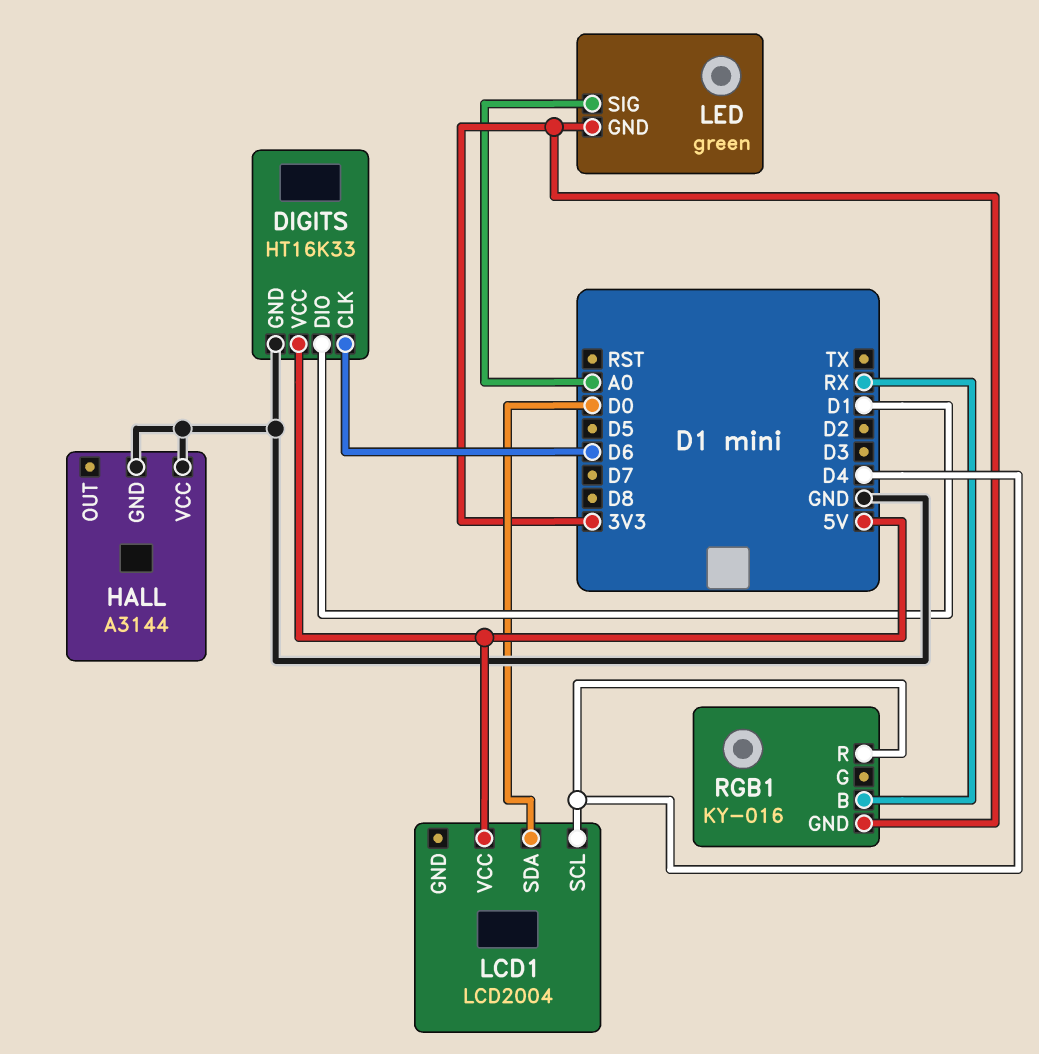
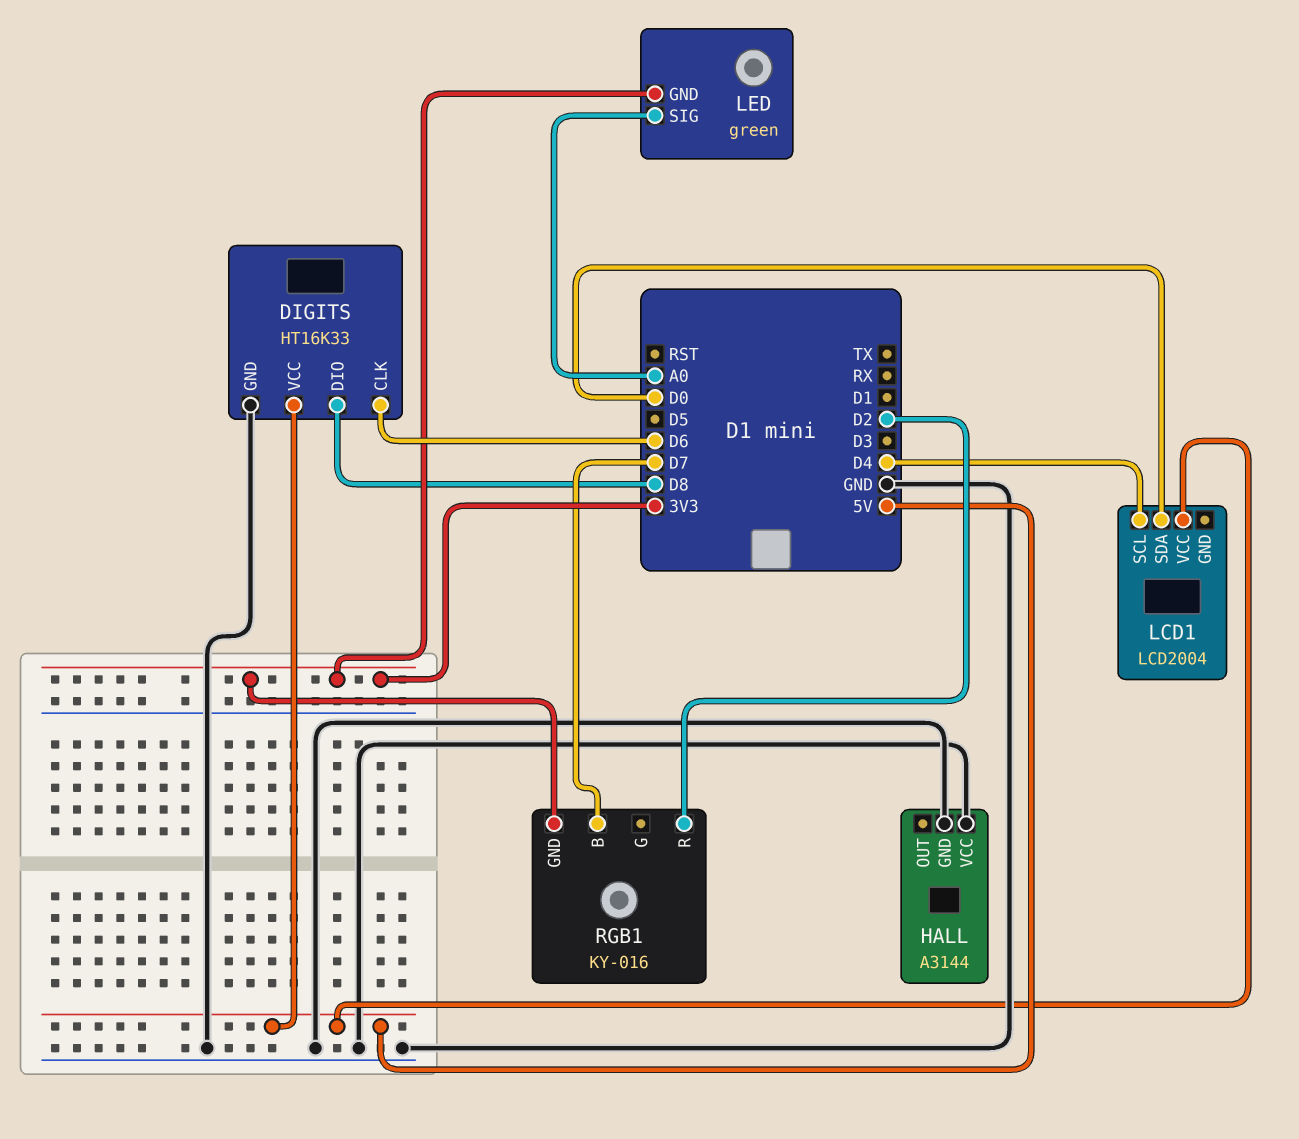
DIGITS pin DIO: D1 -> D8
RGB1 pin B: RX -> D7
RGB1 pin R: D4 -> D2

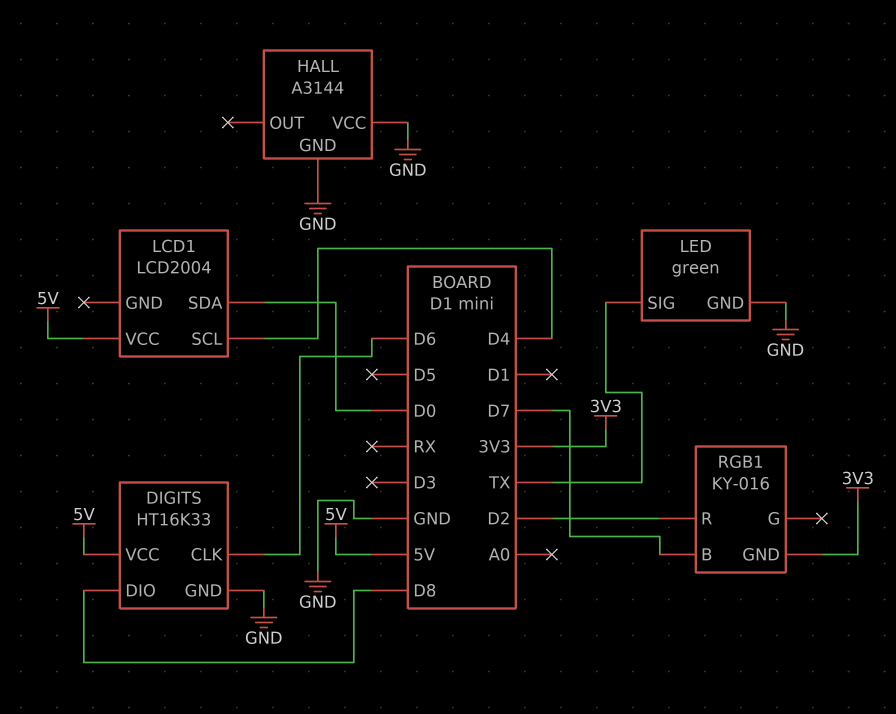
LED pin GND: 3V3 -> GND
LED pin SIG: A0 -> TX

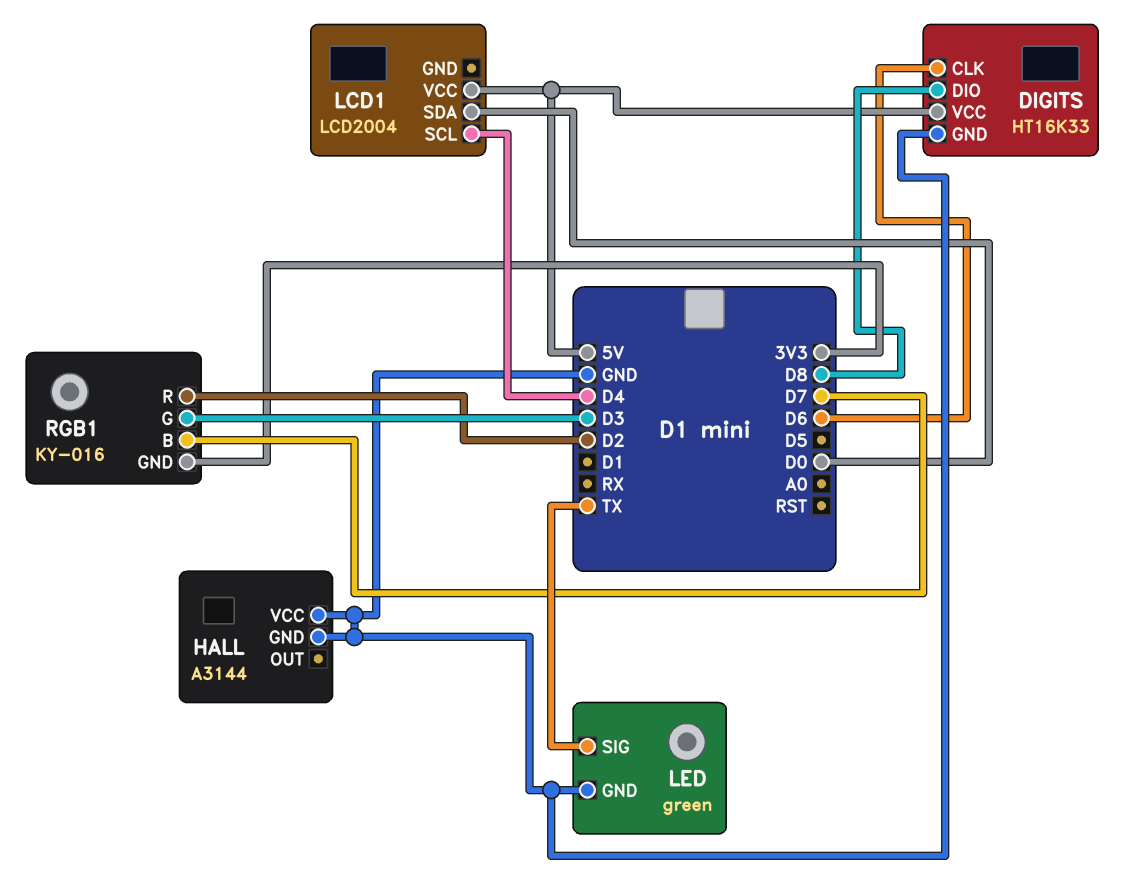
RGB1 pin G: none -> D3

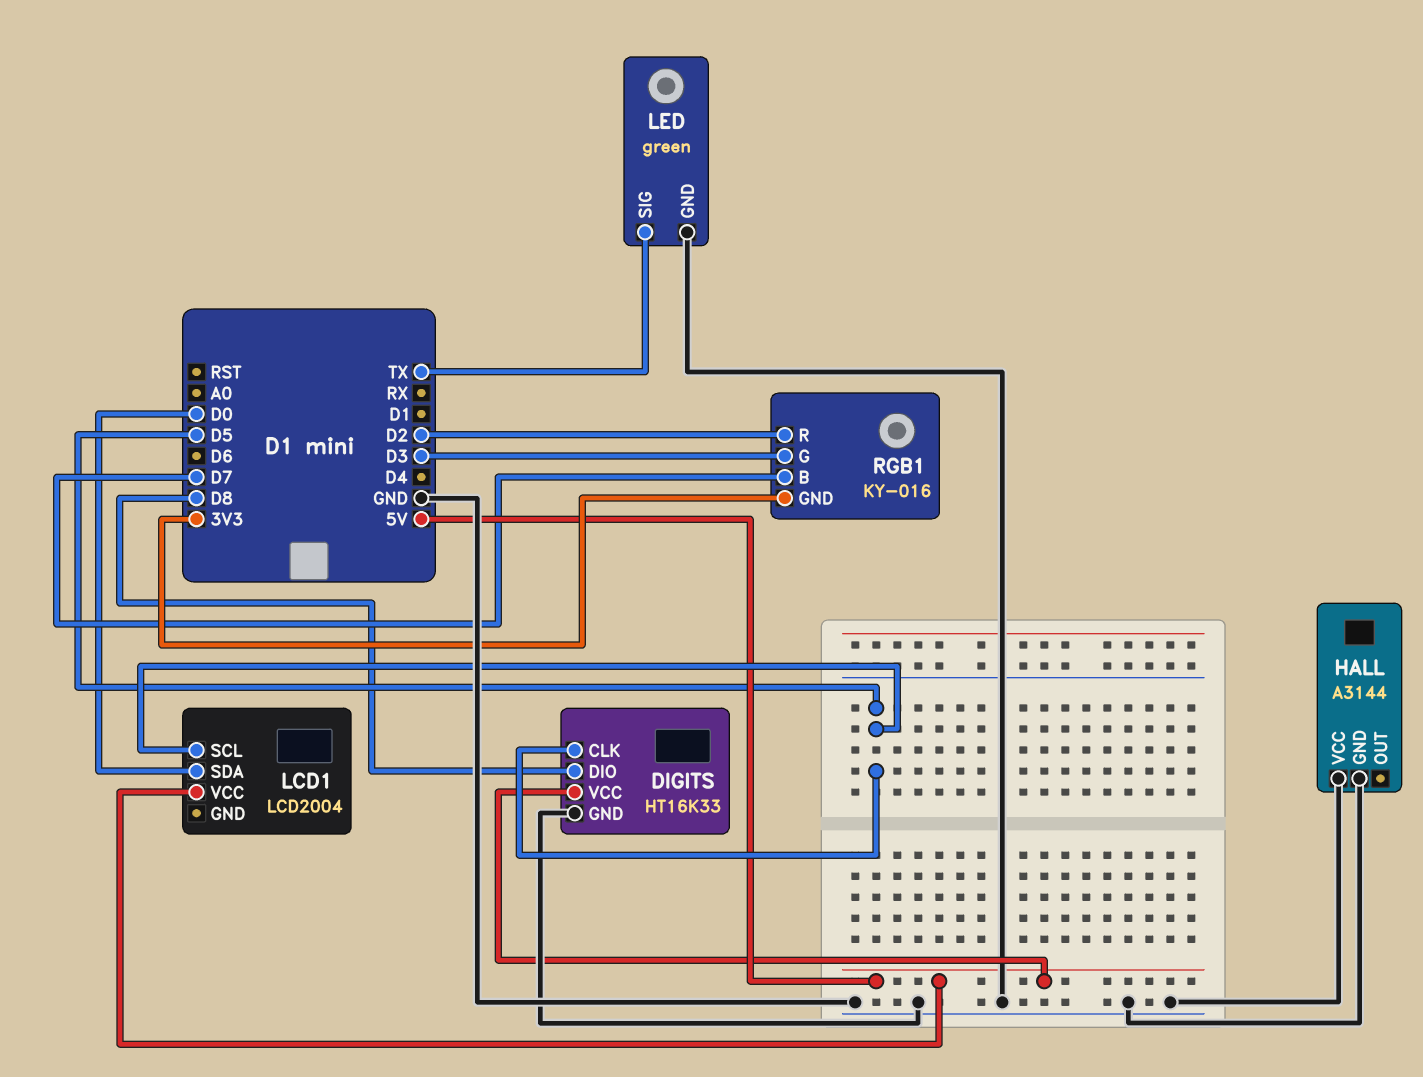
DIGITS pin CLK: D6 -> D5
LCD1 pin SCL: D4 -> D5

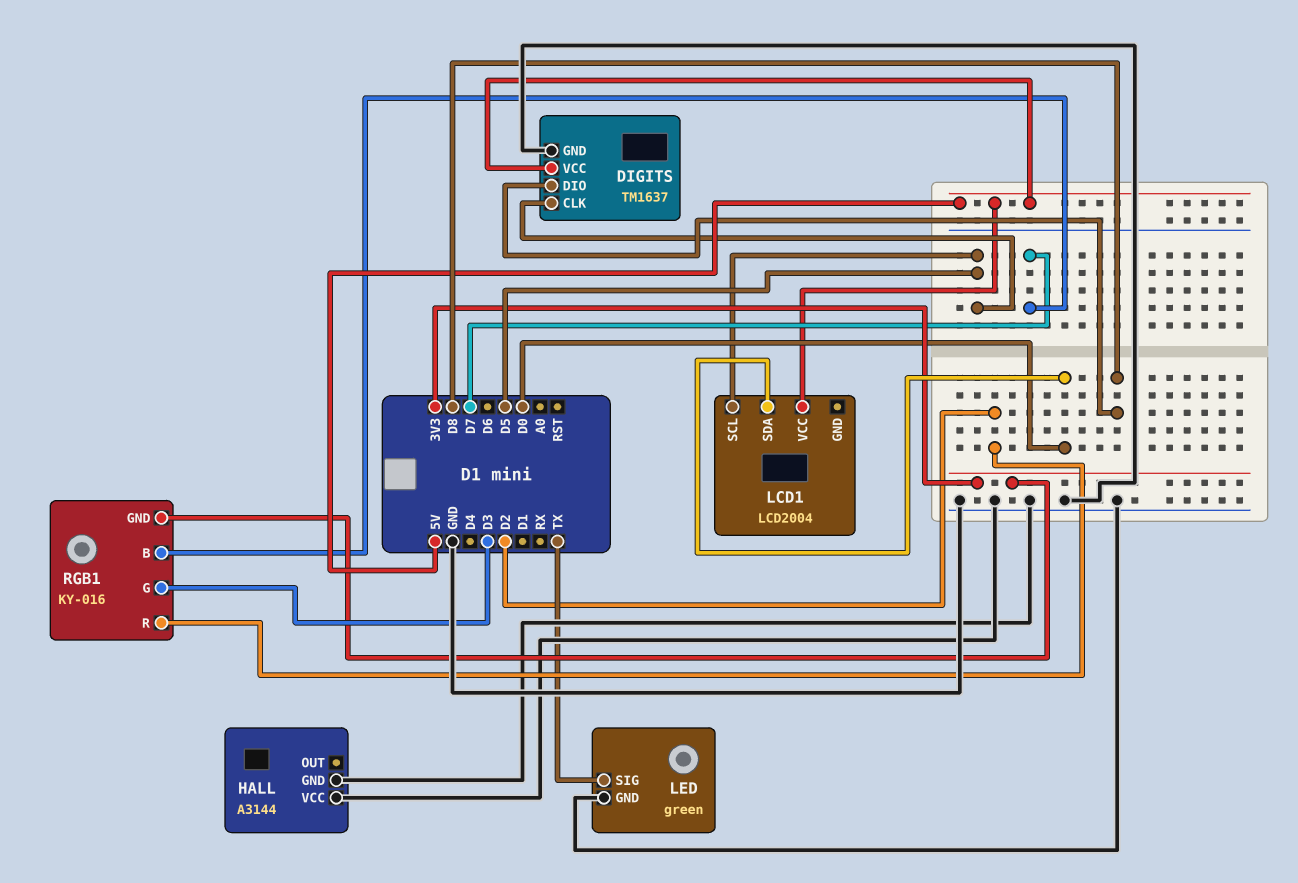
DIGITS: HT16K33 -> TM1637

